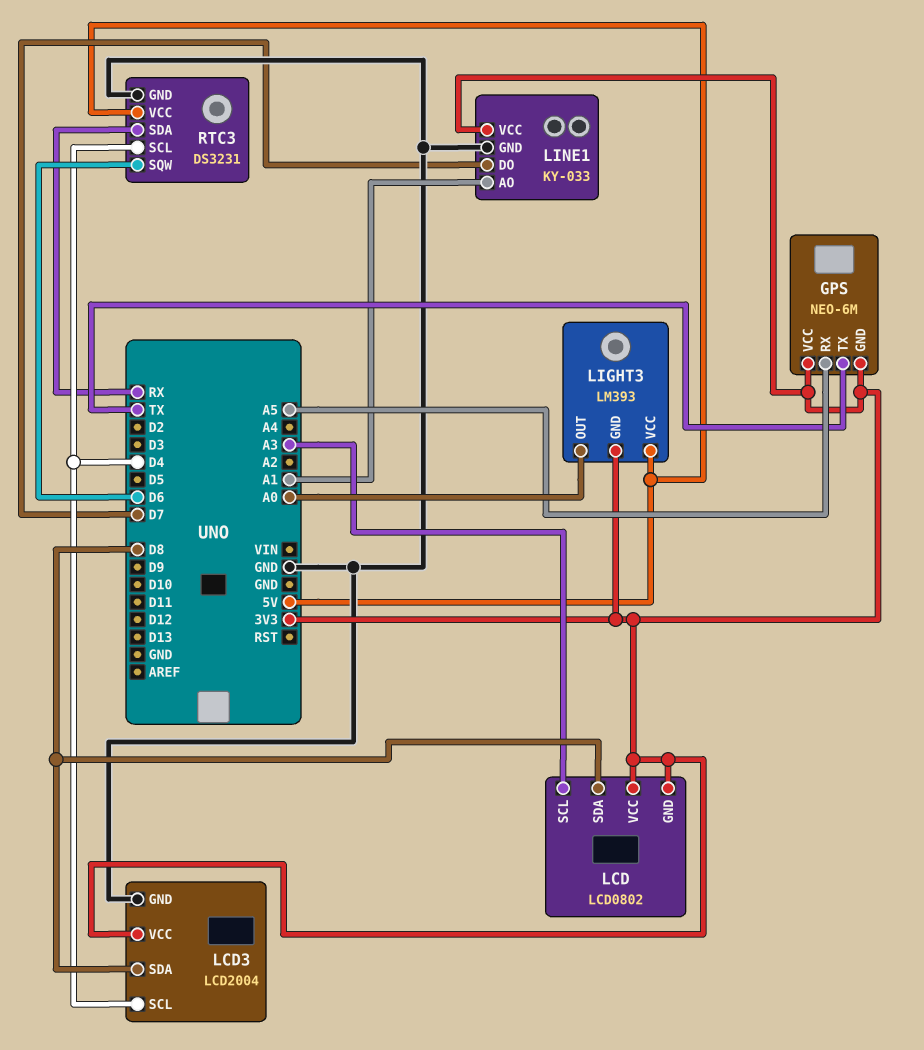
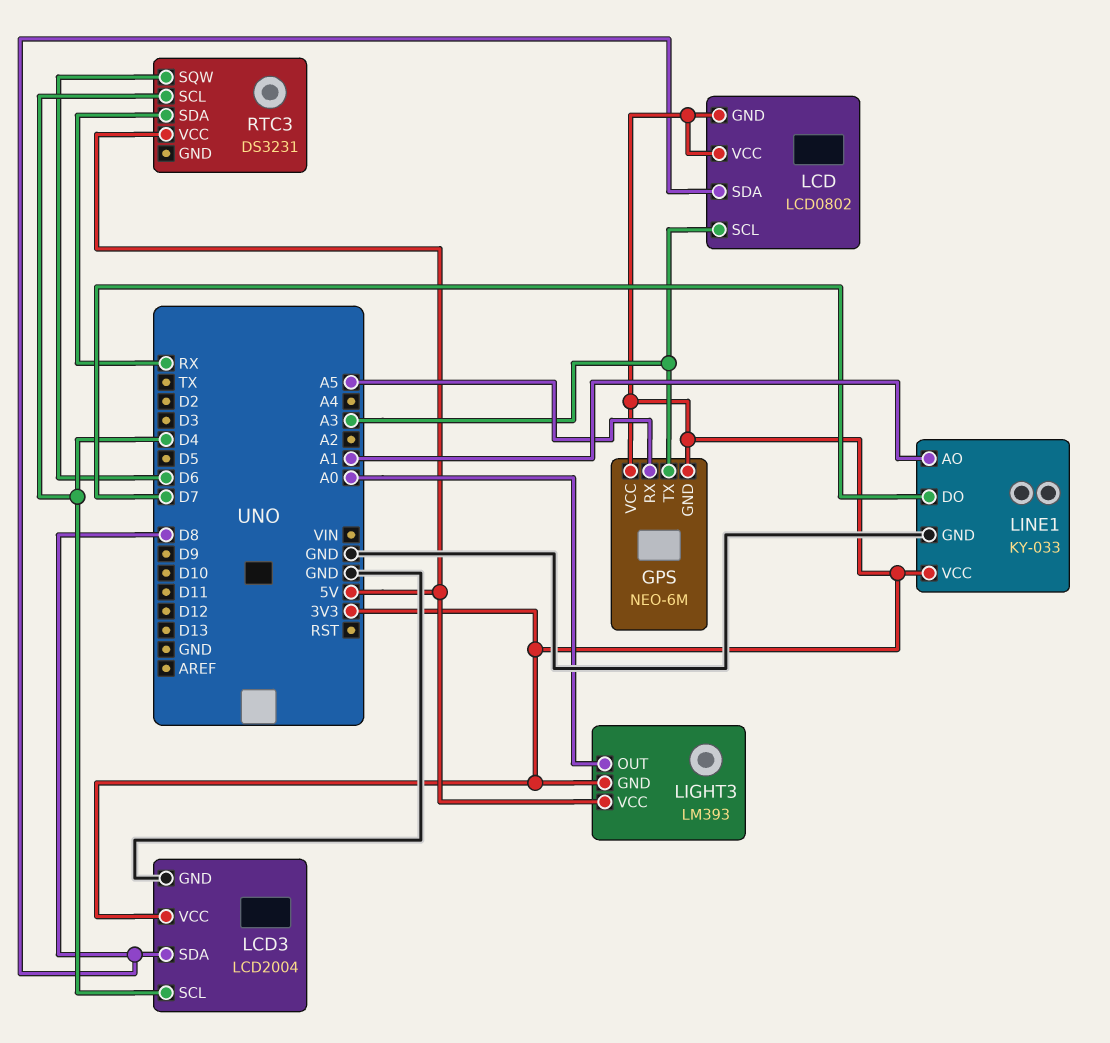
GPS pin TX: TX -> A3
RTC3 pin GND: GND -> none

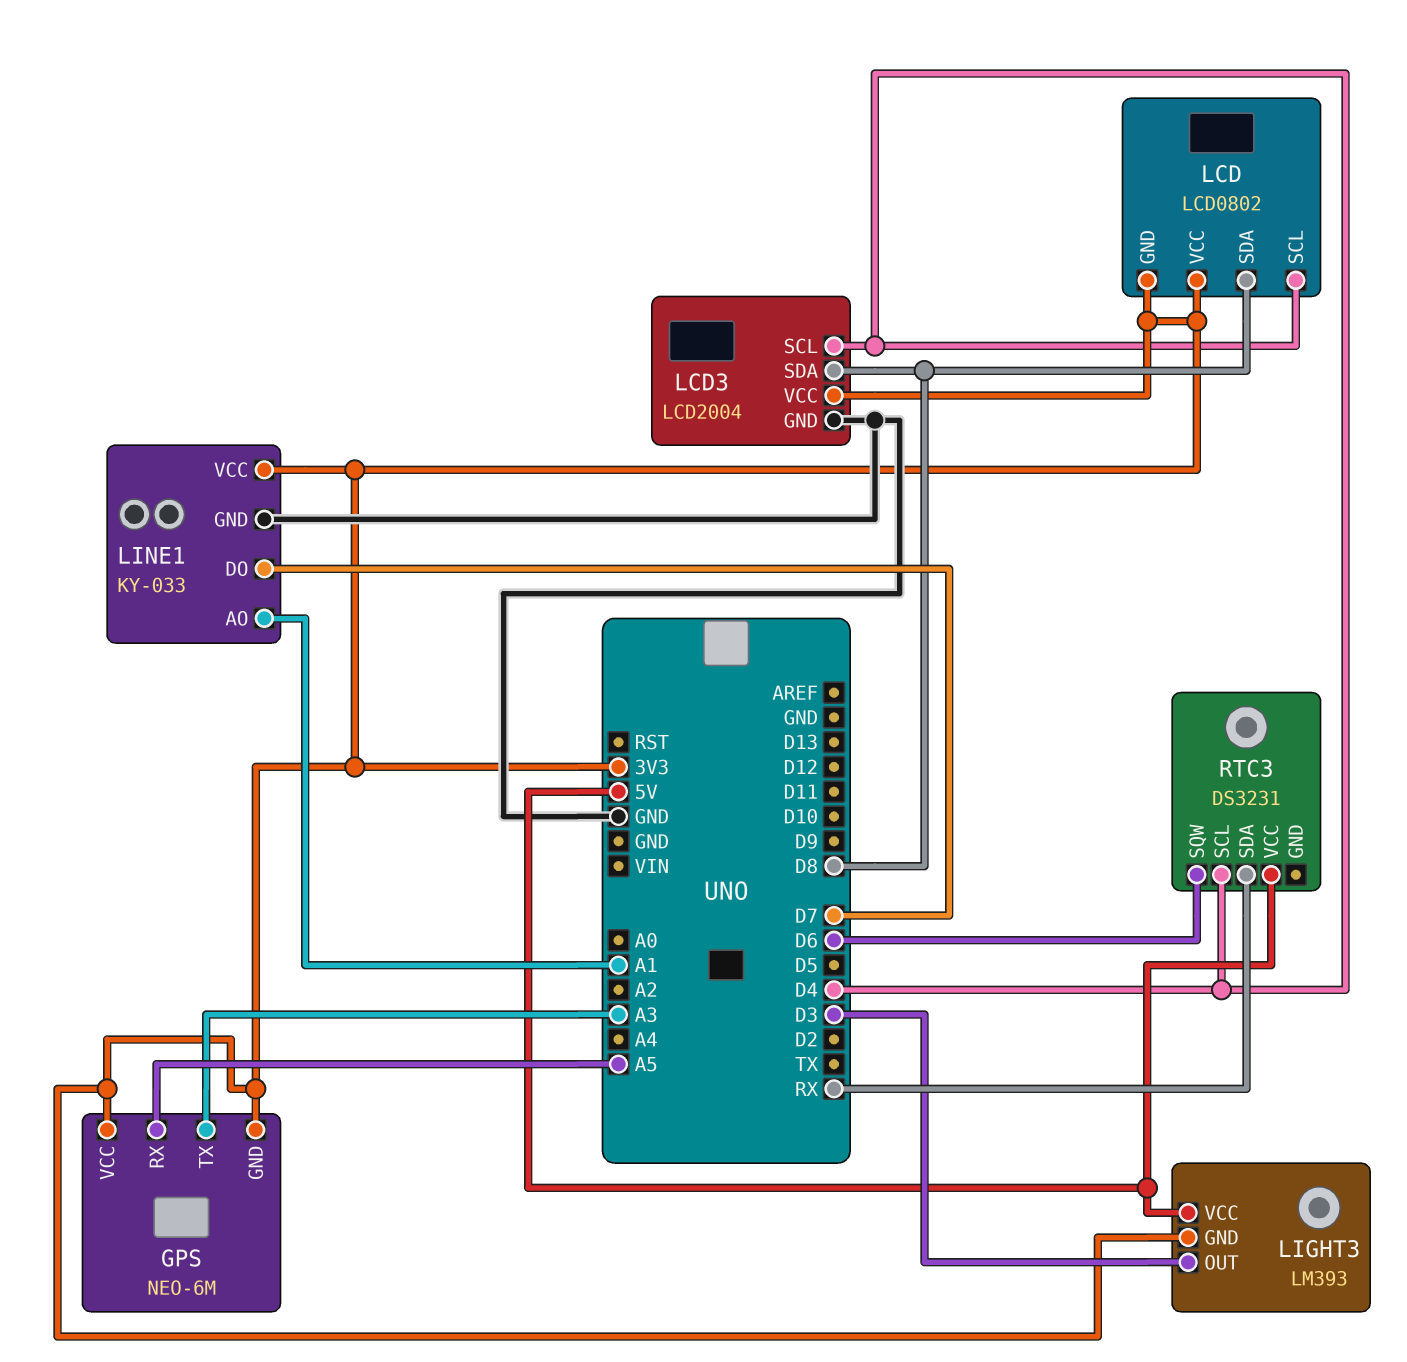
LCD pin SCL: A3 -> D4
LIGHT3 pin OUT: A0 -> D3

